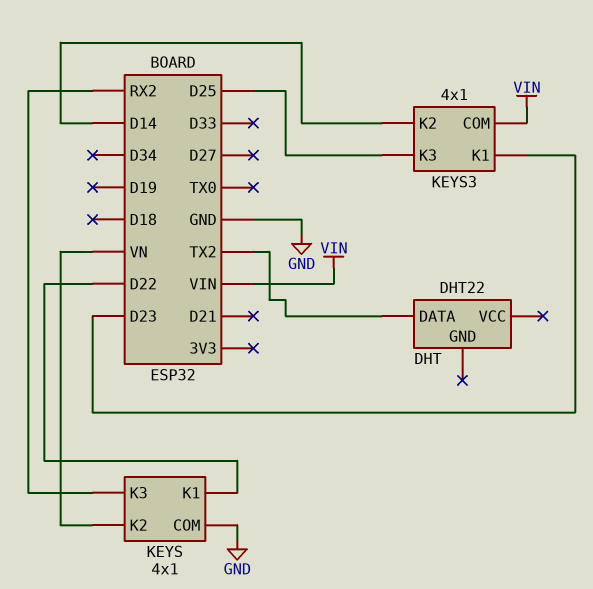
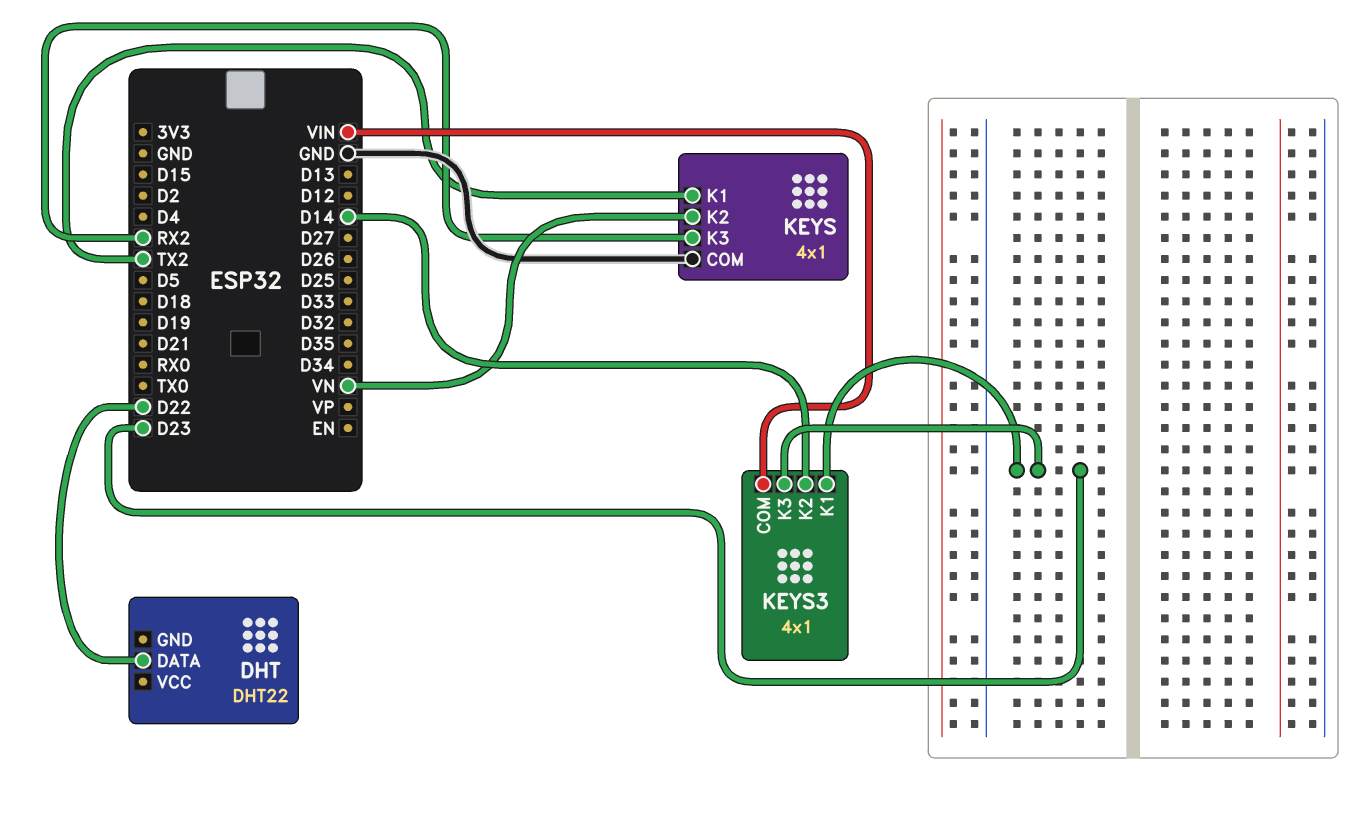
DHT pin DATA: TX2 -> D22
KEYS pin K1: D22 -> TX2
KEYS3 pin K3: D25 -> D23

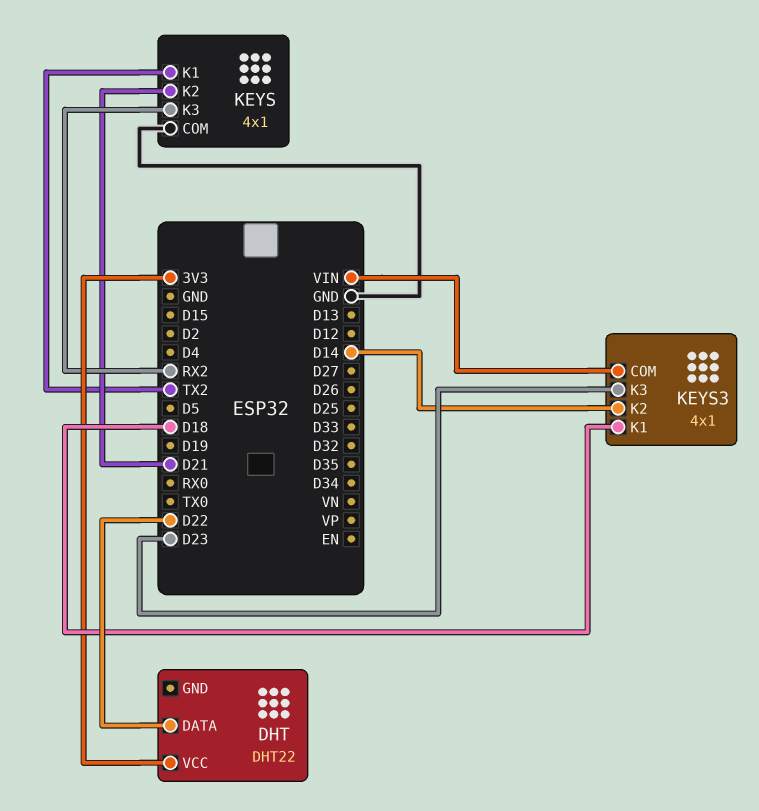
DHT pin VCC: none -> 3V3
KEYS pin K2: VN -> D21
KEYS3 pin K1: D23 -> D18

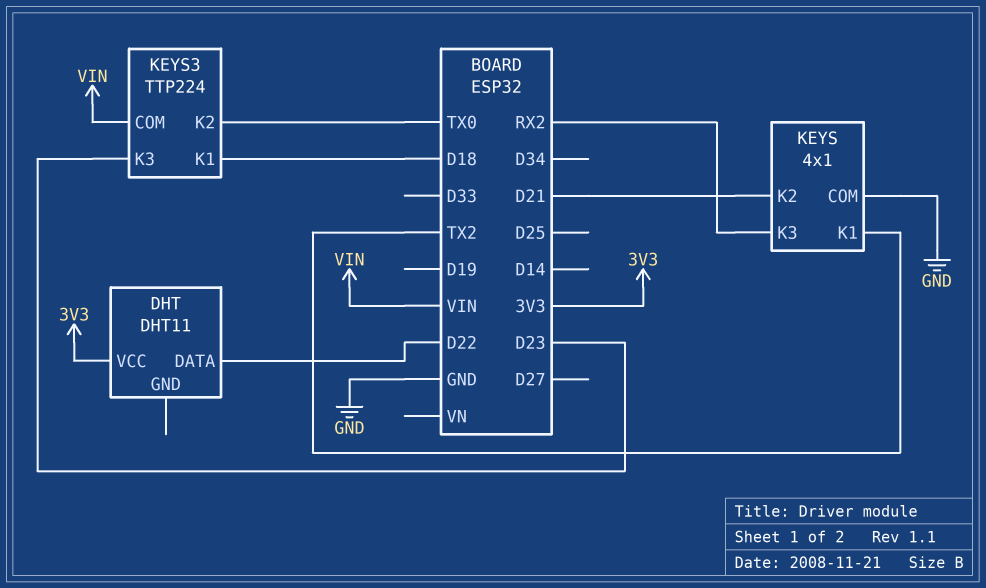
DHT: DHT22 -> DHT11
KEYS3: 4x1 -> TTP224
KEYS3 pin K2: D14 -> TX0

